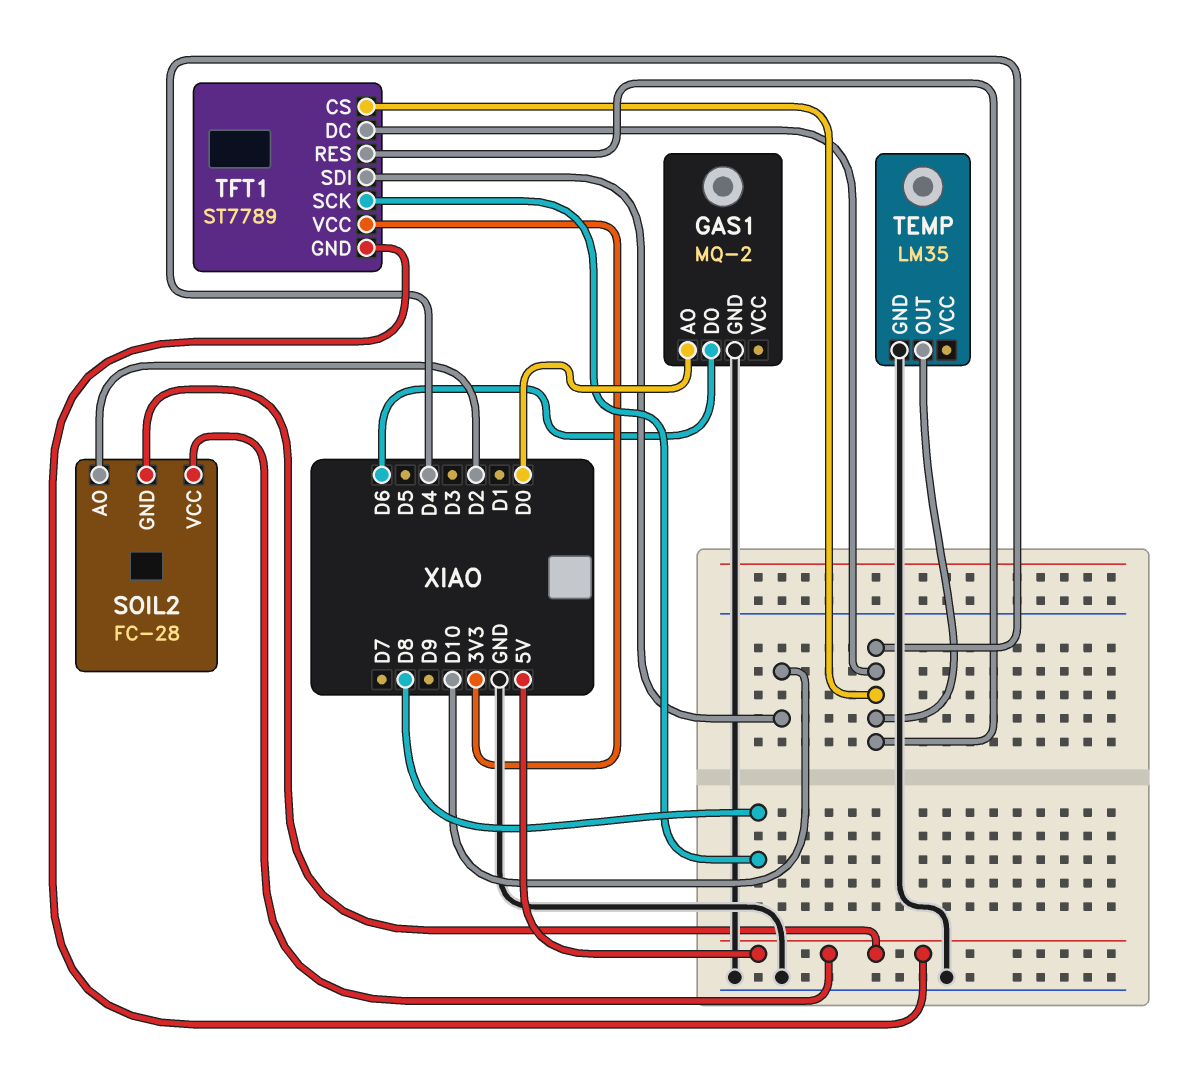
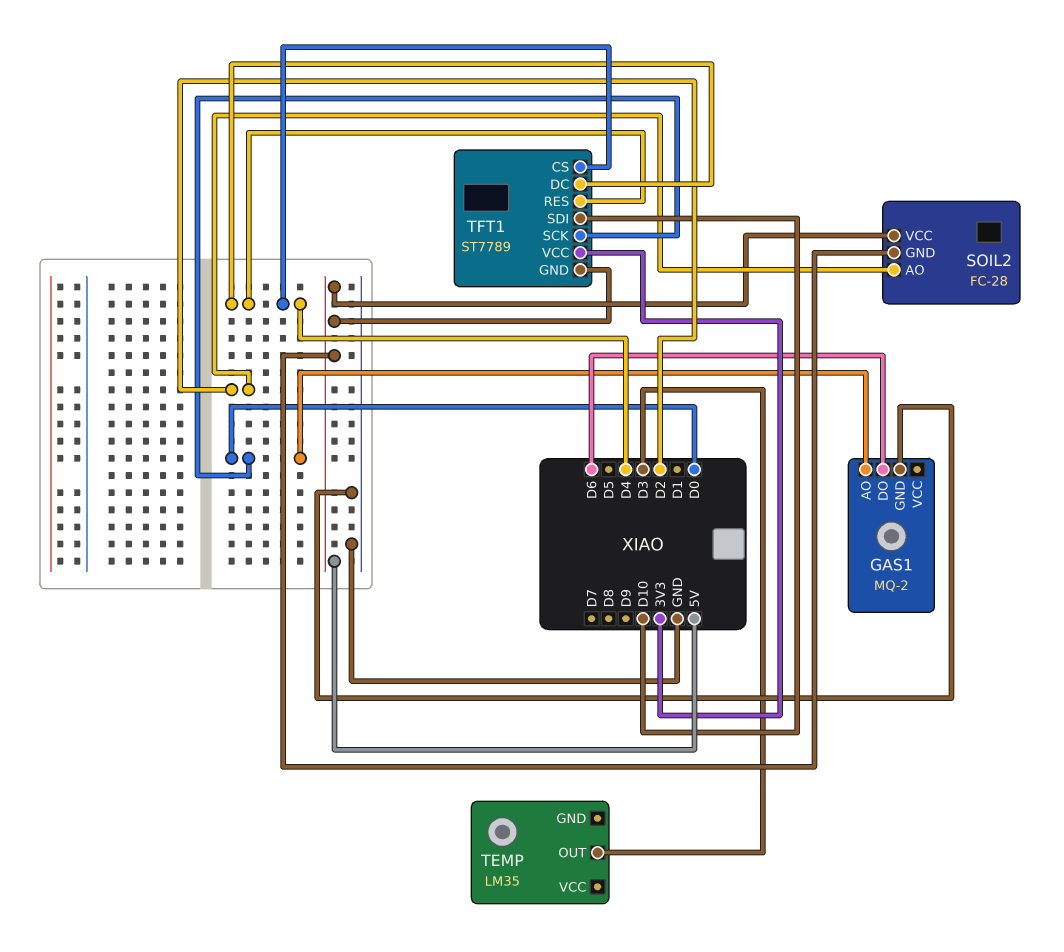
TEMP pin GND: GND -> none
TEMP pin OUT: D4 -> D3
TFT1 pin SCK: D8 -> D0

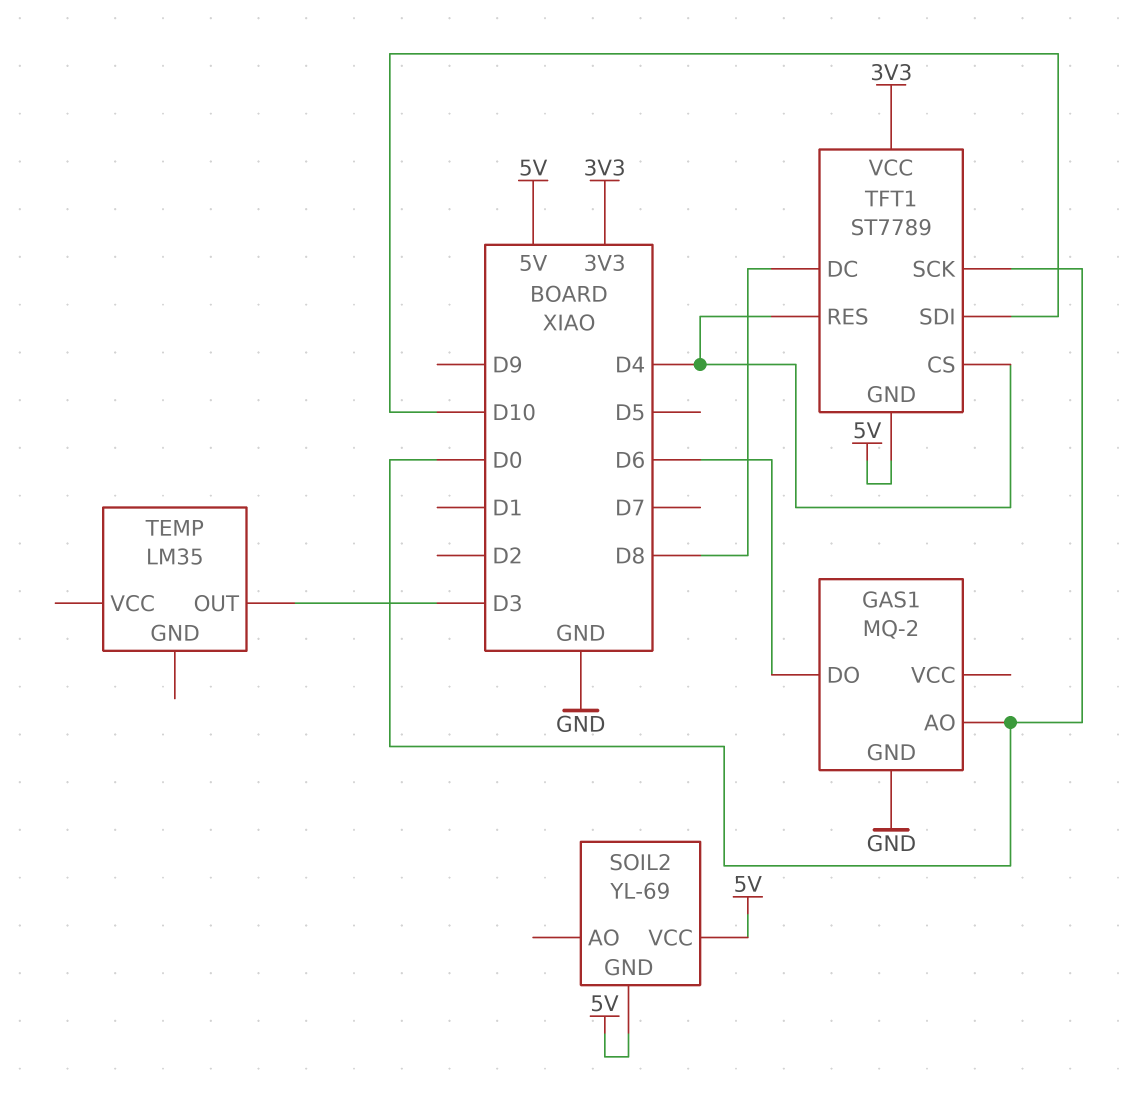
SOIL2: FC-28 -> YL-69
SOIL2 pin AO: D2 -> none
TFT1 pin DC: D4 -> D8

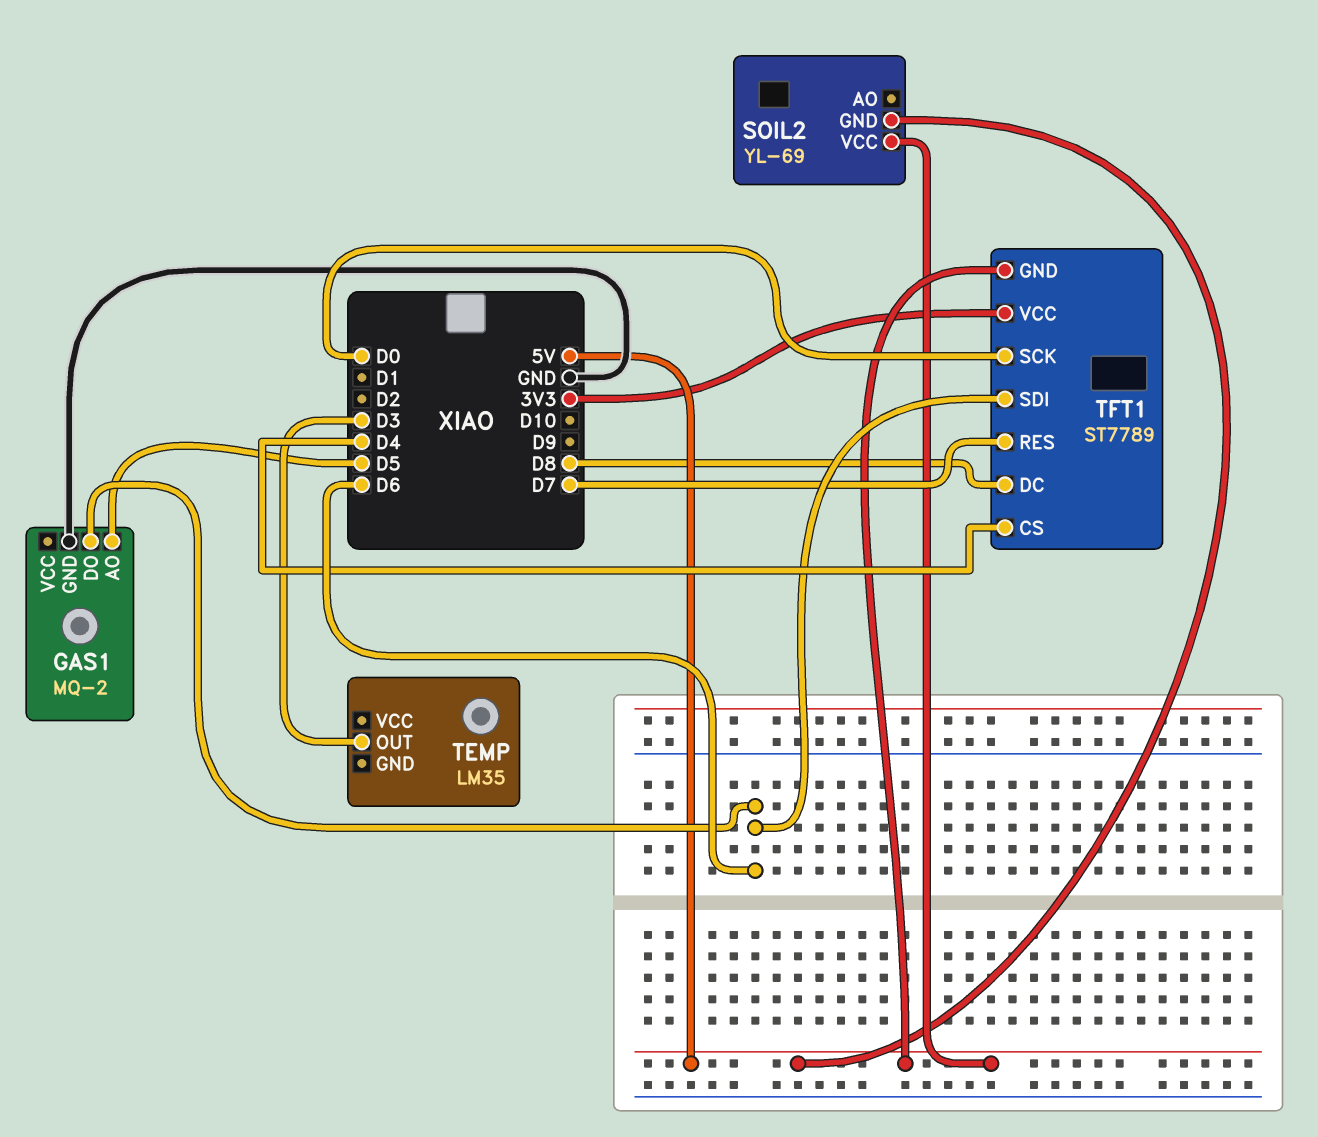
GAS1 pin AO: D0 -> D5
TFT1 pin RES: D4 -> D7
TFT1 pin SDI: D10 -> D6

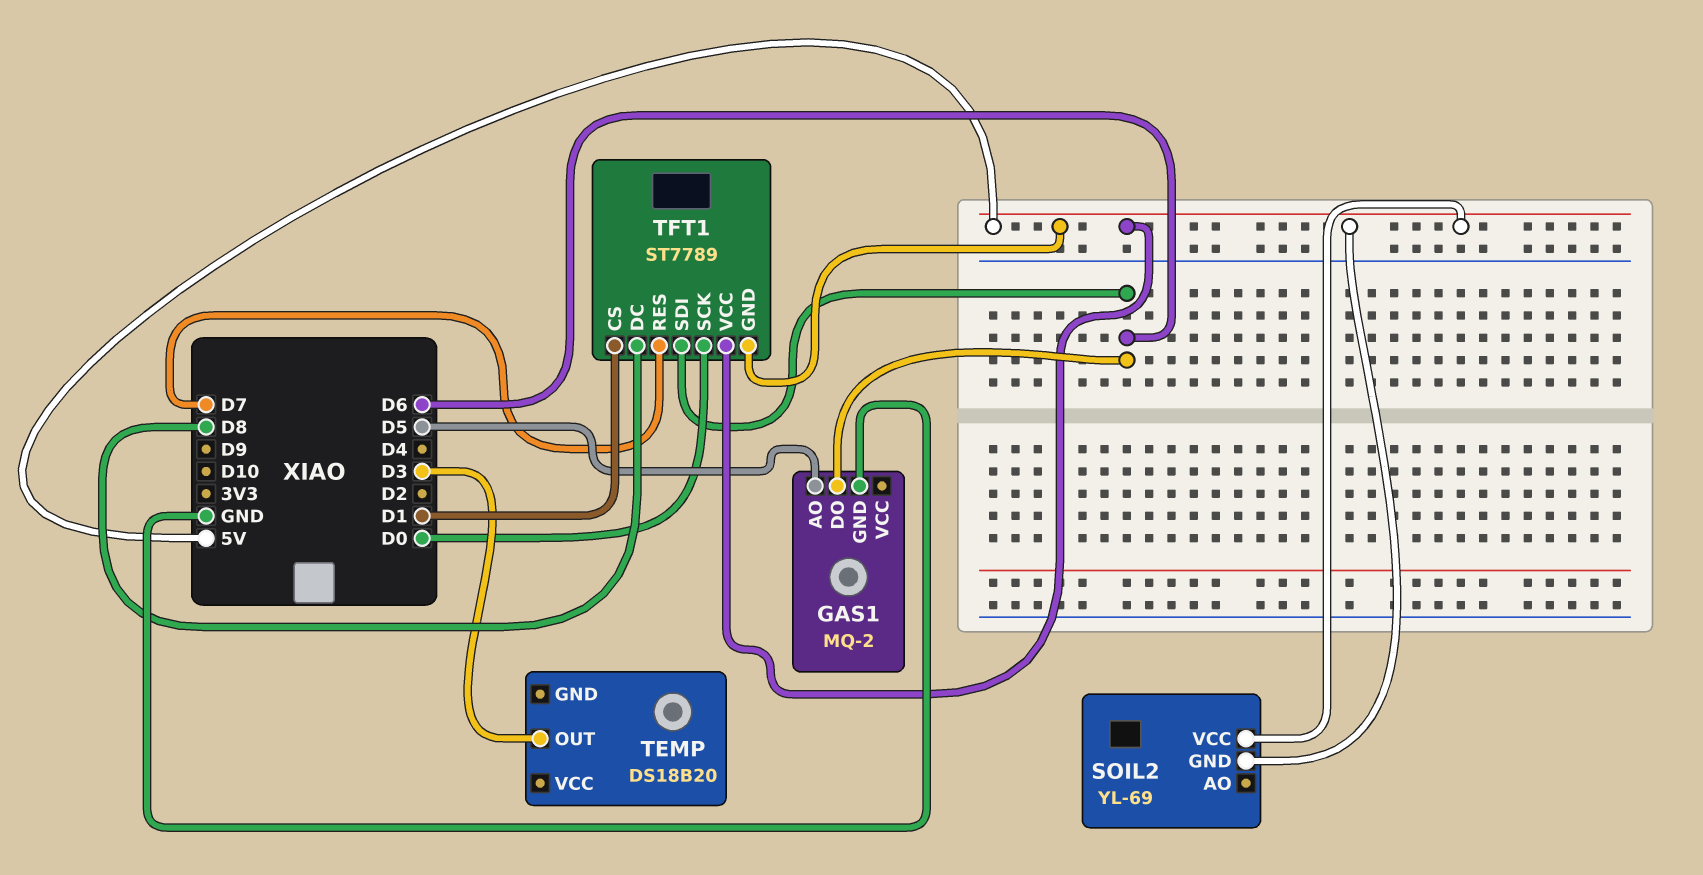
TEMP: LM35 -> DS18B20
TFT1 pin CS: D4 -> D1
TFT1 pin VCC: 3V3 -> 5V

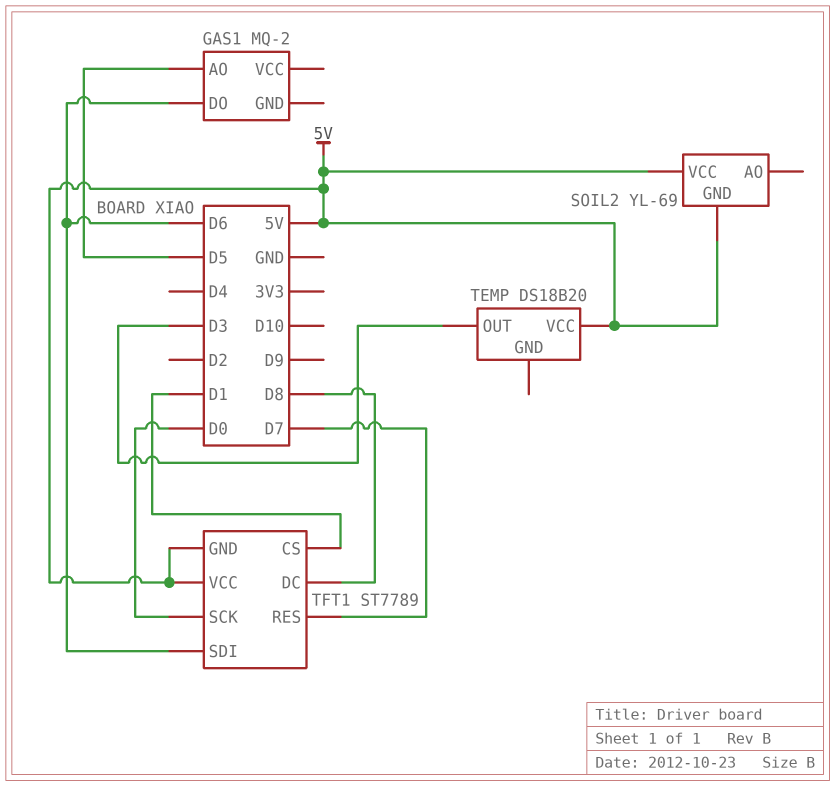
GAS1 pin GND: GND -> none
TEMP pin VCC: none -> 5V

